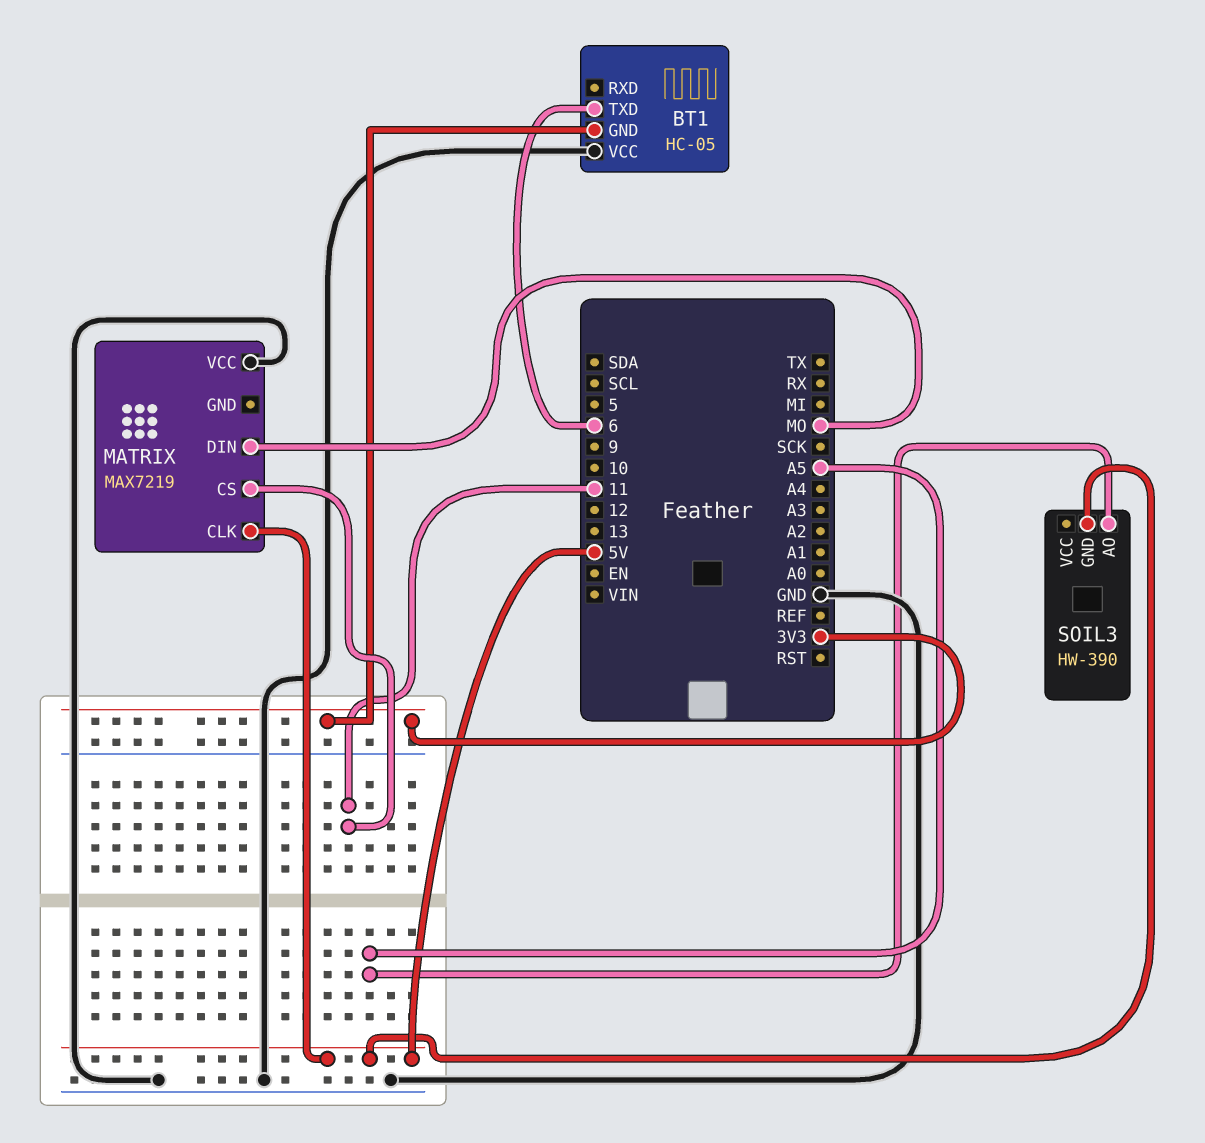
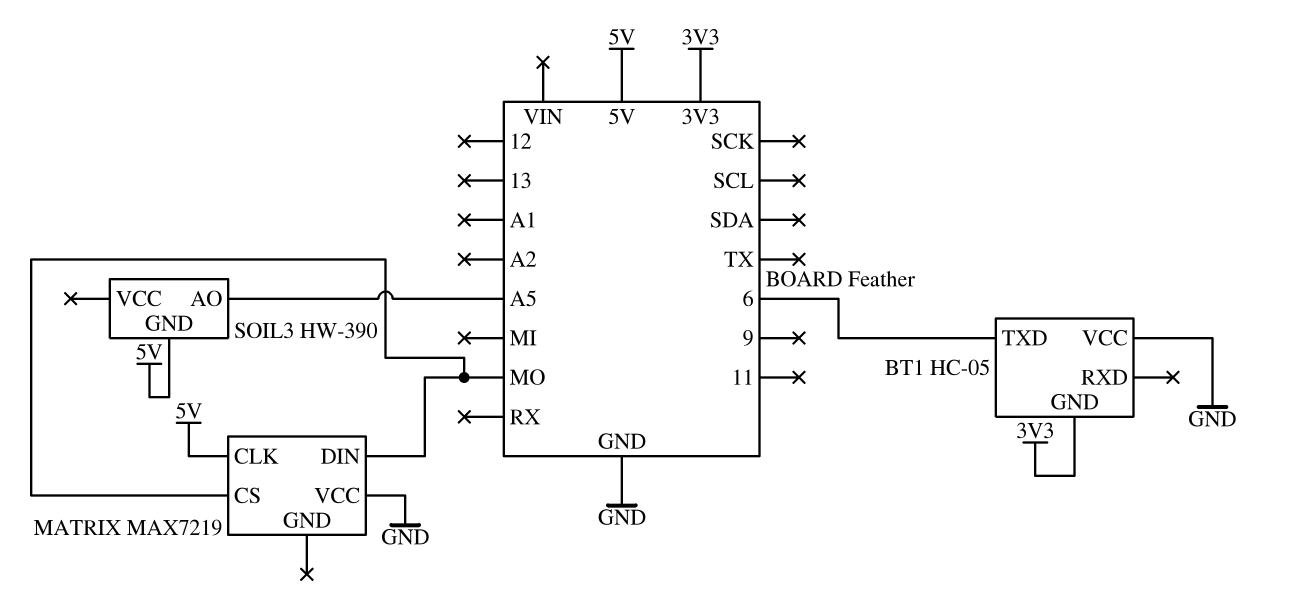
MATRIX pin CS: 11 -> MO

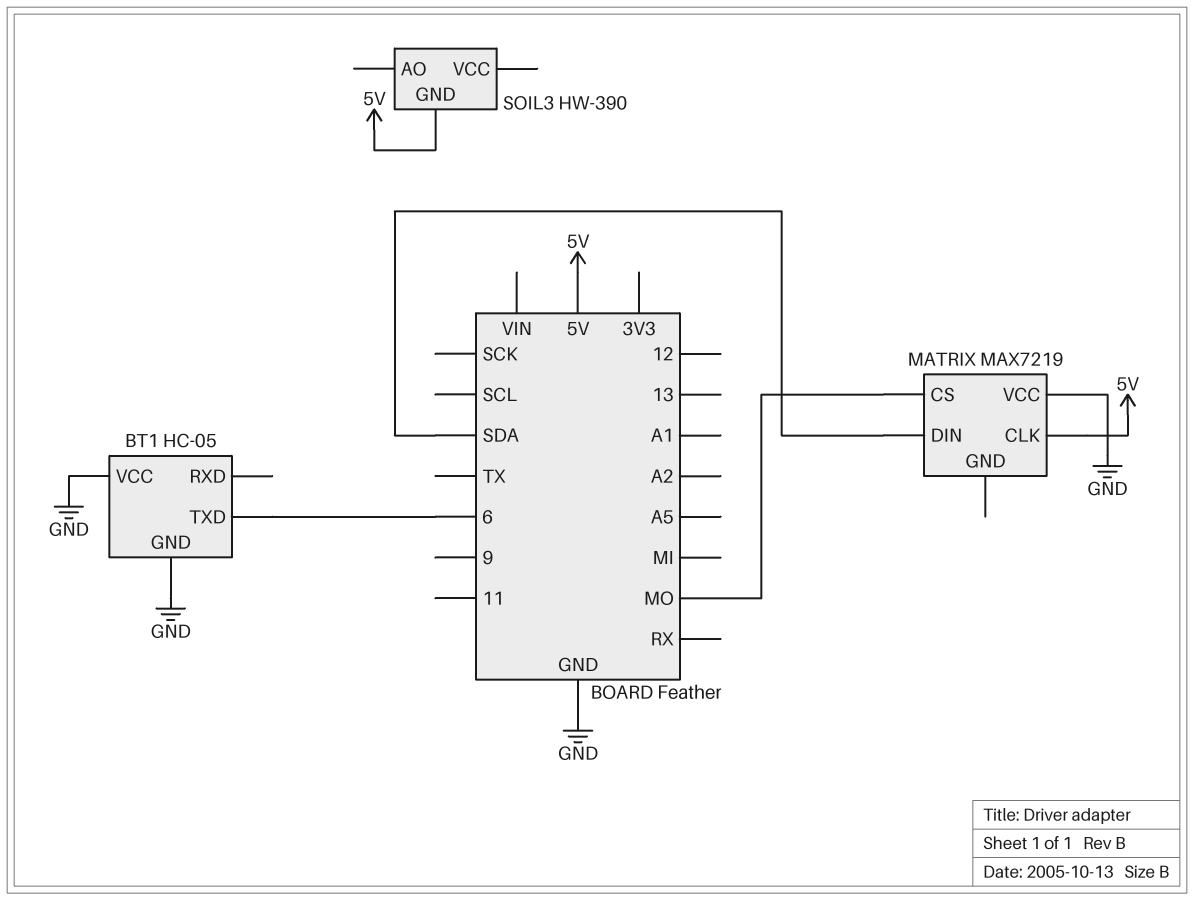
BT1 pin GND: 3V3 -> GND
MATRIX pin DIN: MO -> SDA
SOIL3 pin AO: A5 -> none

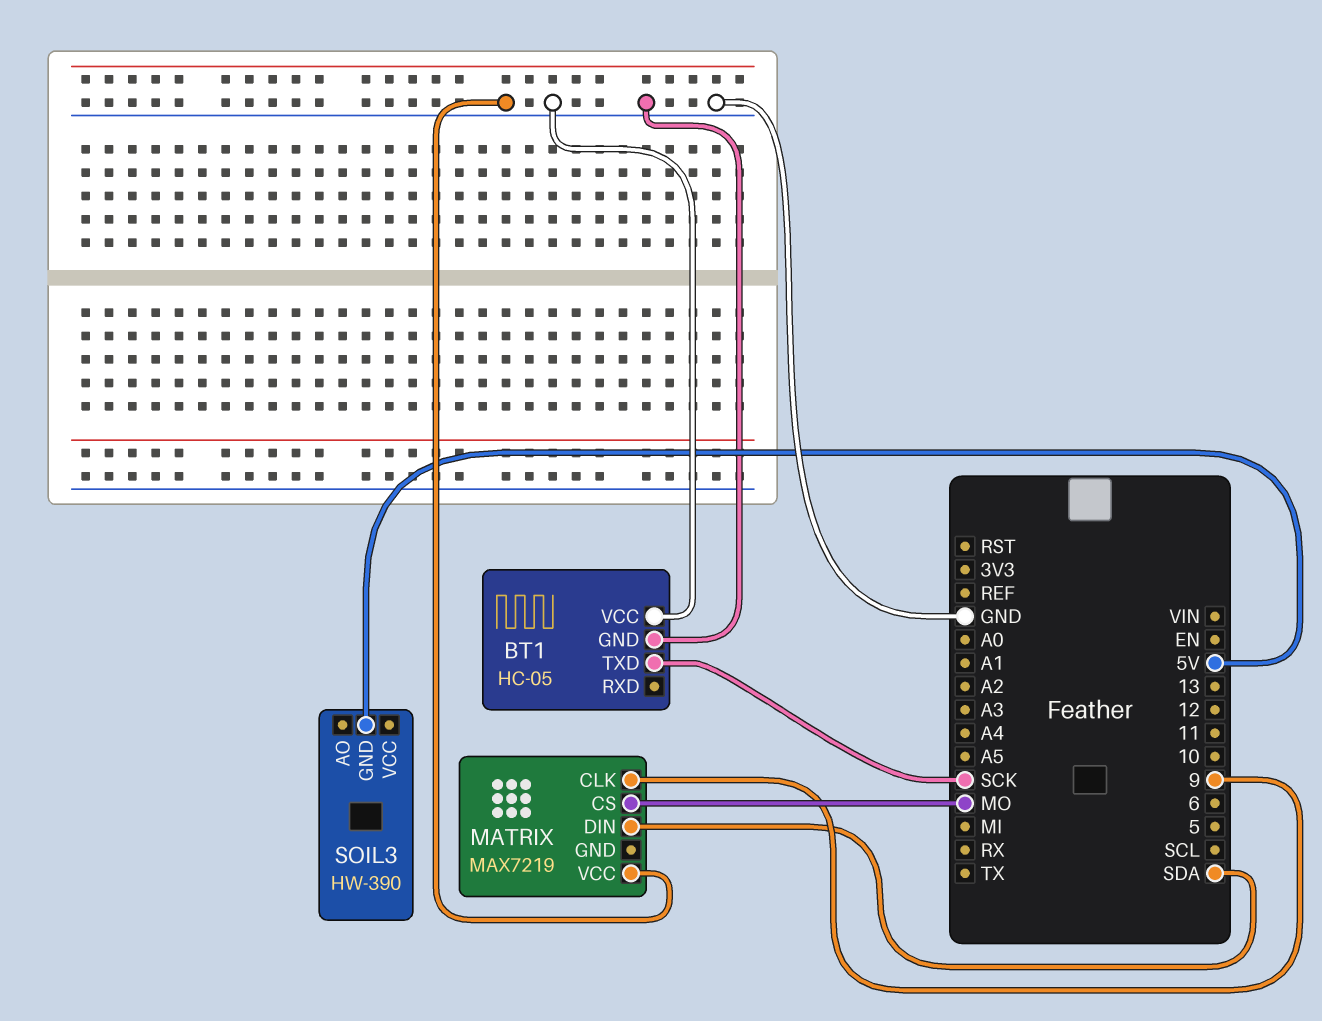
BT1 pin TXD: 6 -> SCK
MATRIX pin CLK: 5V -> 9

